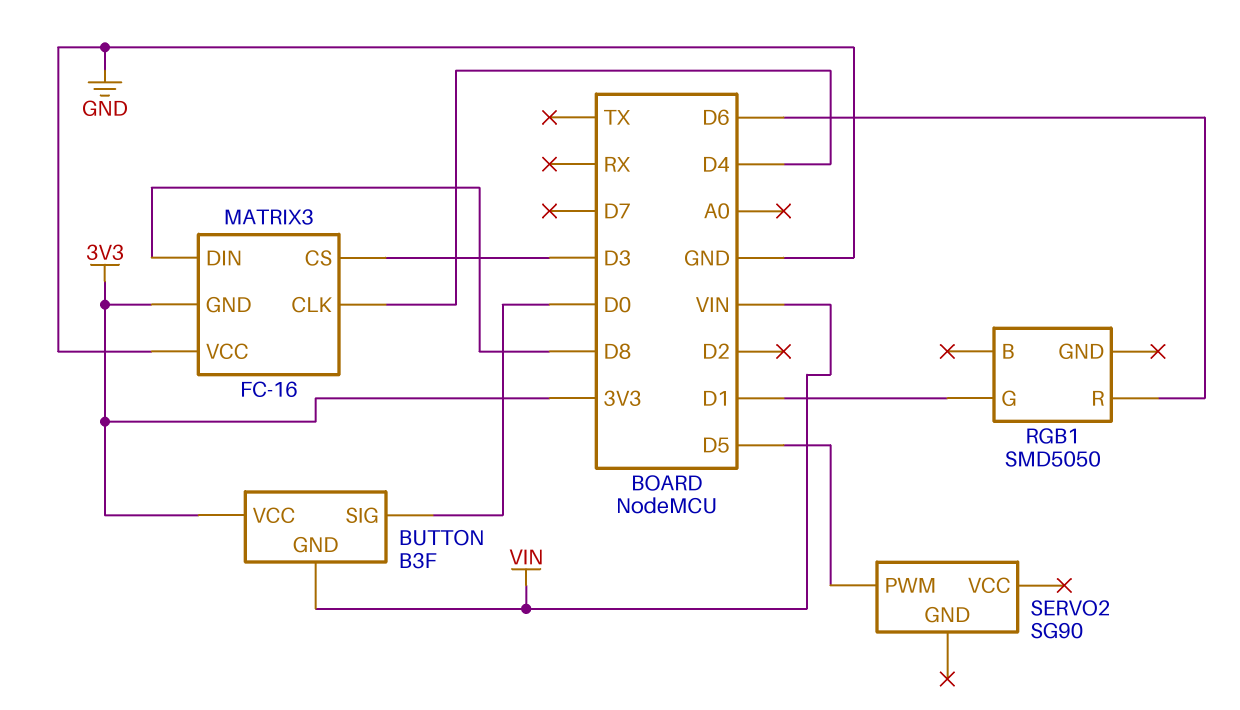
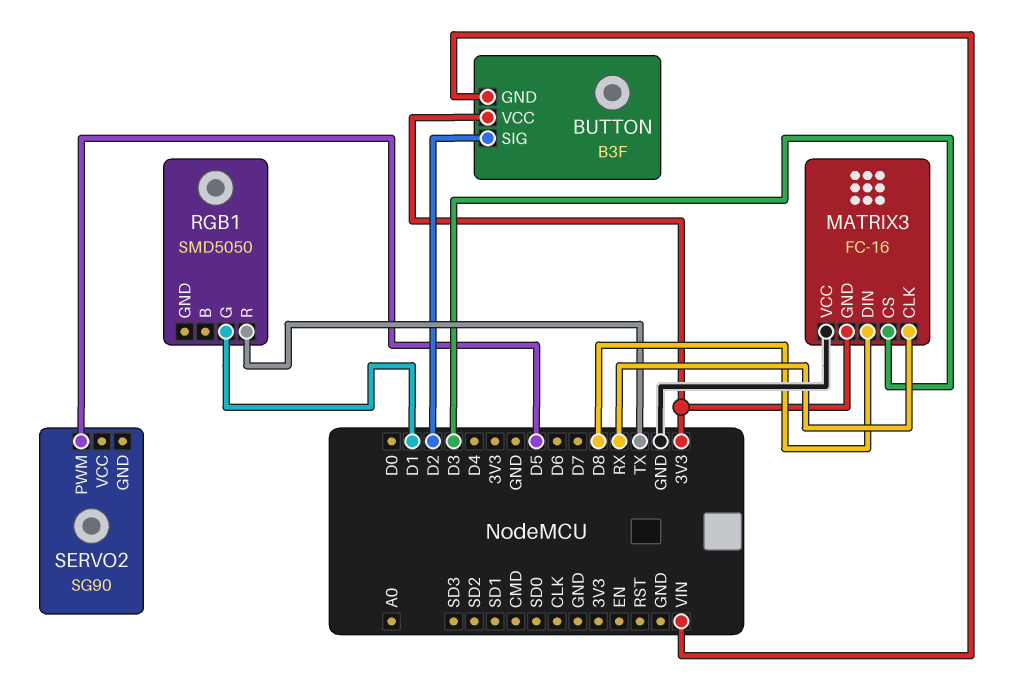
BUTTON pin SIG: D0 -> D2
MATRIX3 pin CLK: D4 -> RX
RGB1 pin R: D6 -> TX

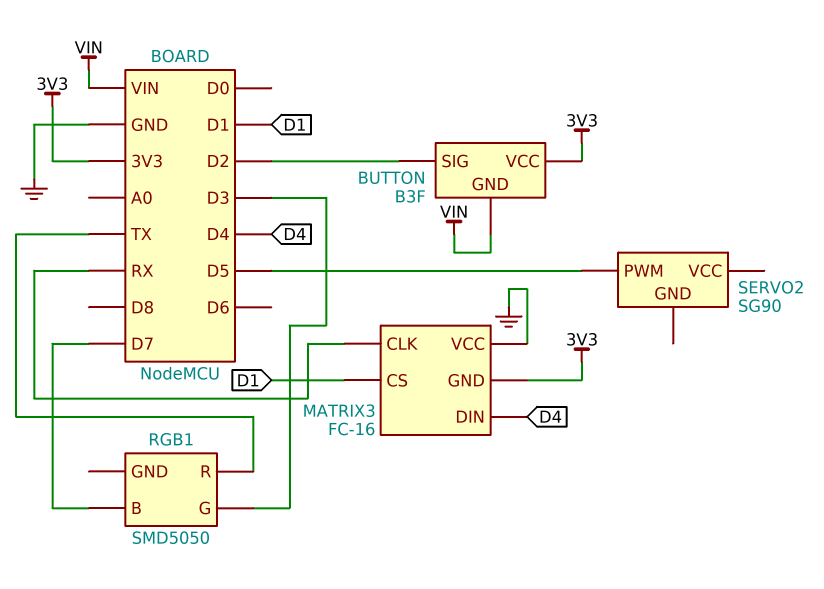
MATRIX3 pin CS: D3 -> D1
MATRIX3 pin DIN: D8 -> D4
RGB1 pin B: none -> D7
RGB1 pin G: D1 -> D3

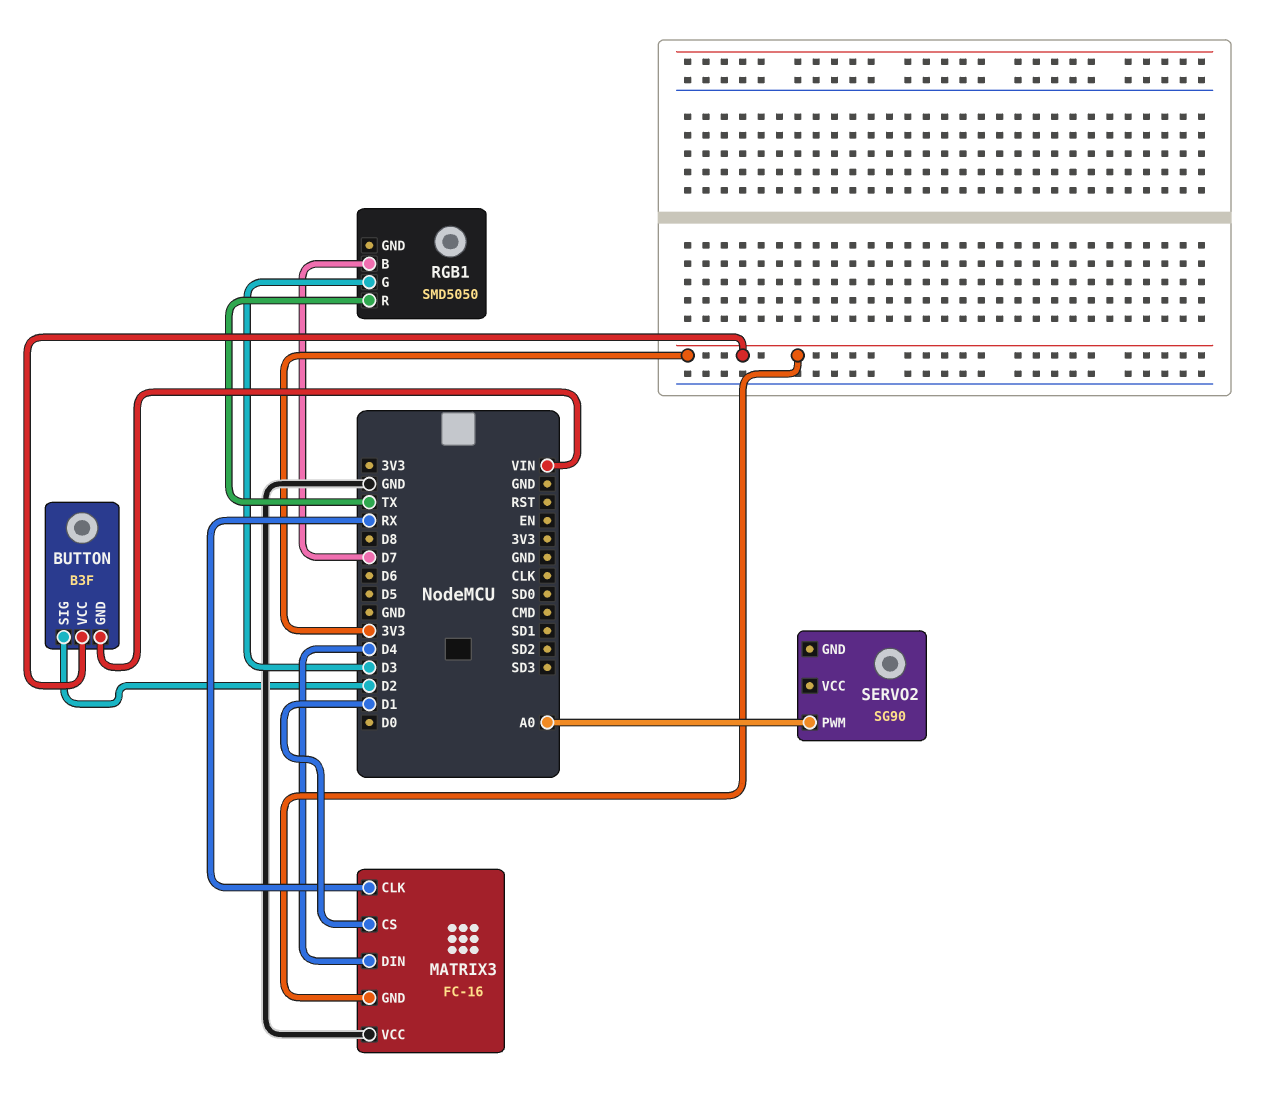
SERVO2 pin PWM: D5 -> A0

